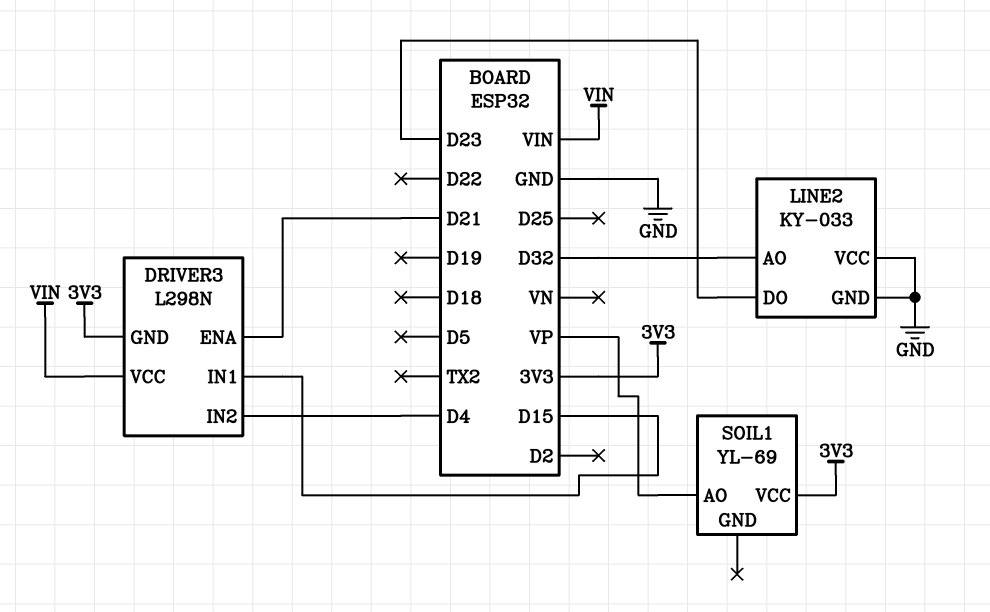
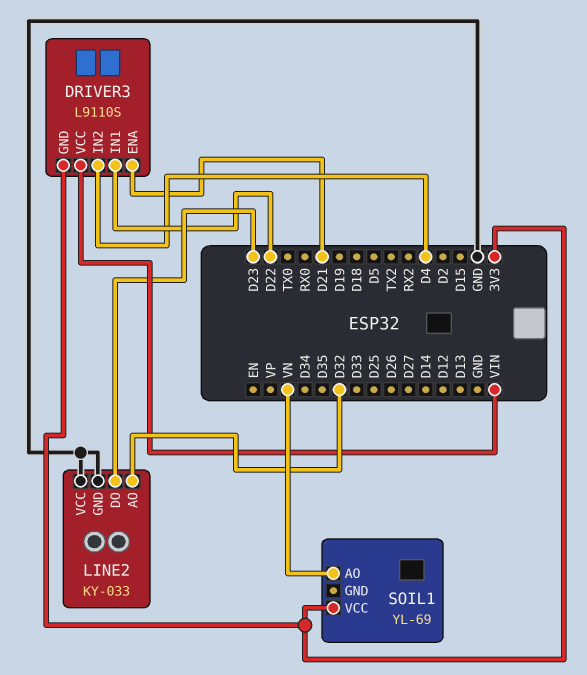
DRIVER3: L298N -> L9110S
DRIVER3 pin IN1: D15 -> D22
SOIL1 pin AO: VP -> VN

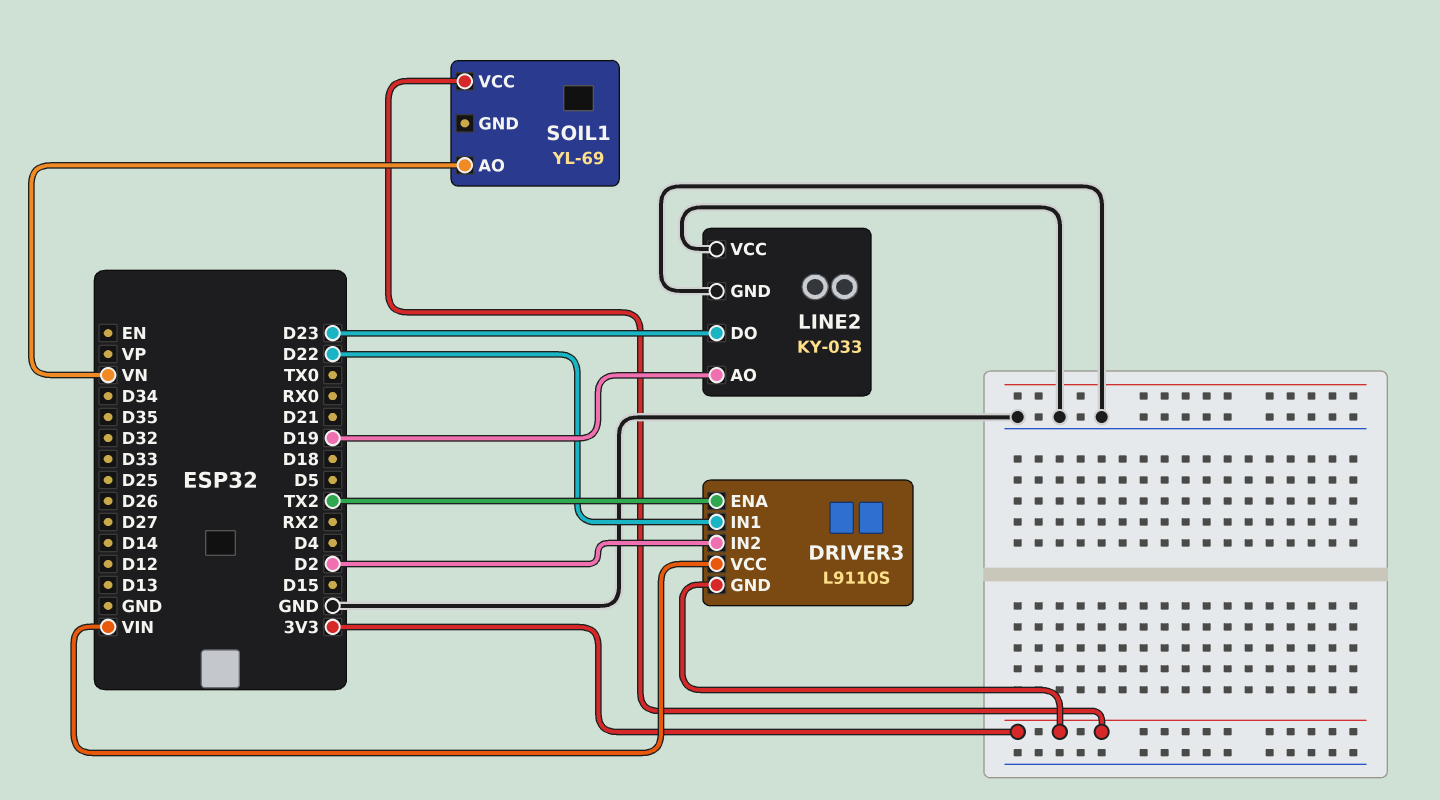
DRIVER3 pin ENA: D21 -> TX2
DRIVER3 pin IN2: D4 -> D2
LINE2 pin AO: D32 -> D19

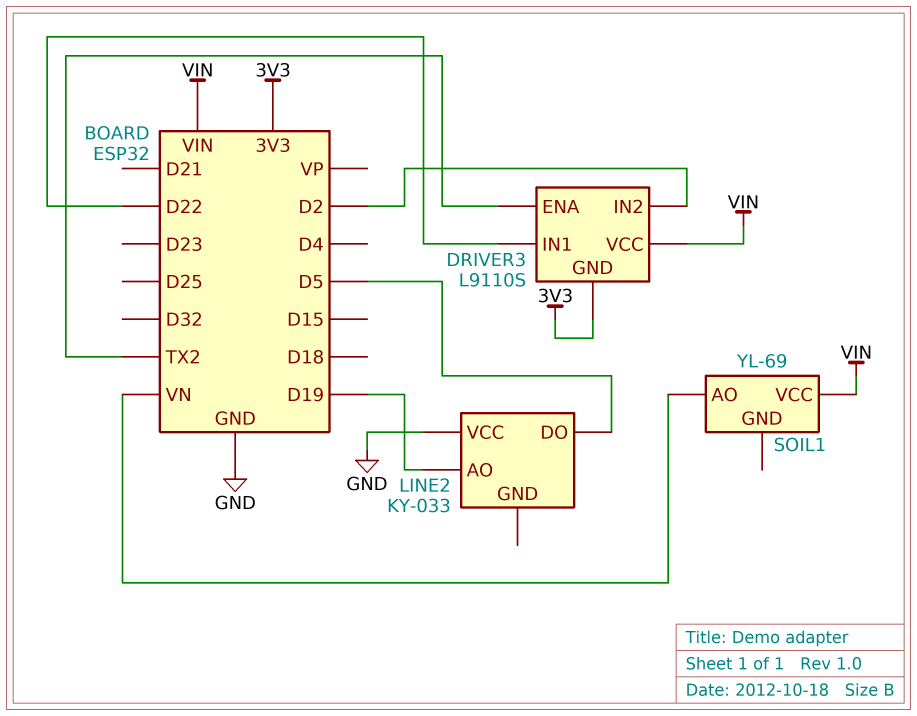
LINE2 pin DO: D23 -> D5
LINE2 pin GND: GND -> none
SOIL1 pin VCC: 3V3 -> VIN

